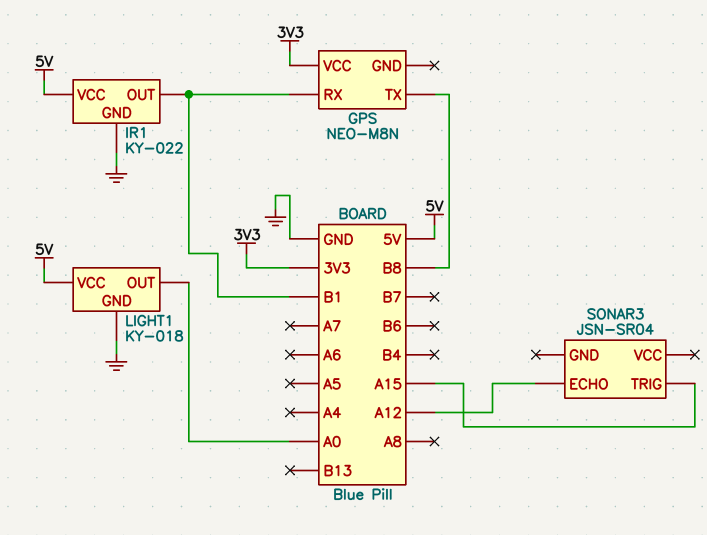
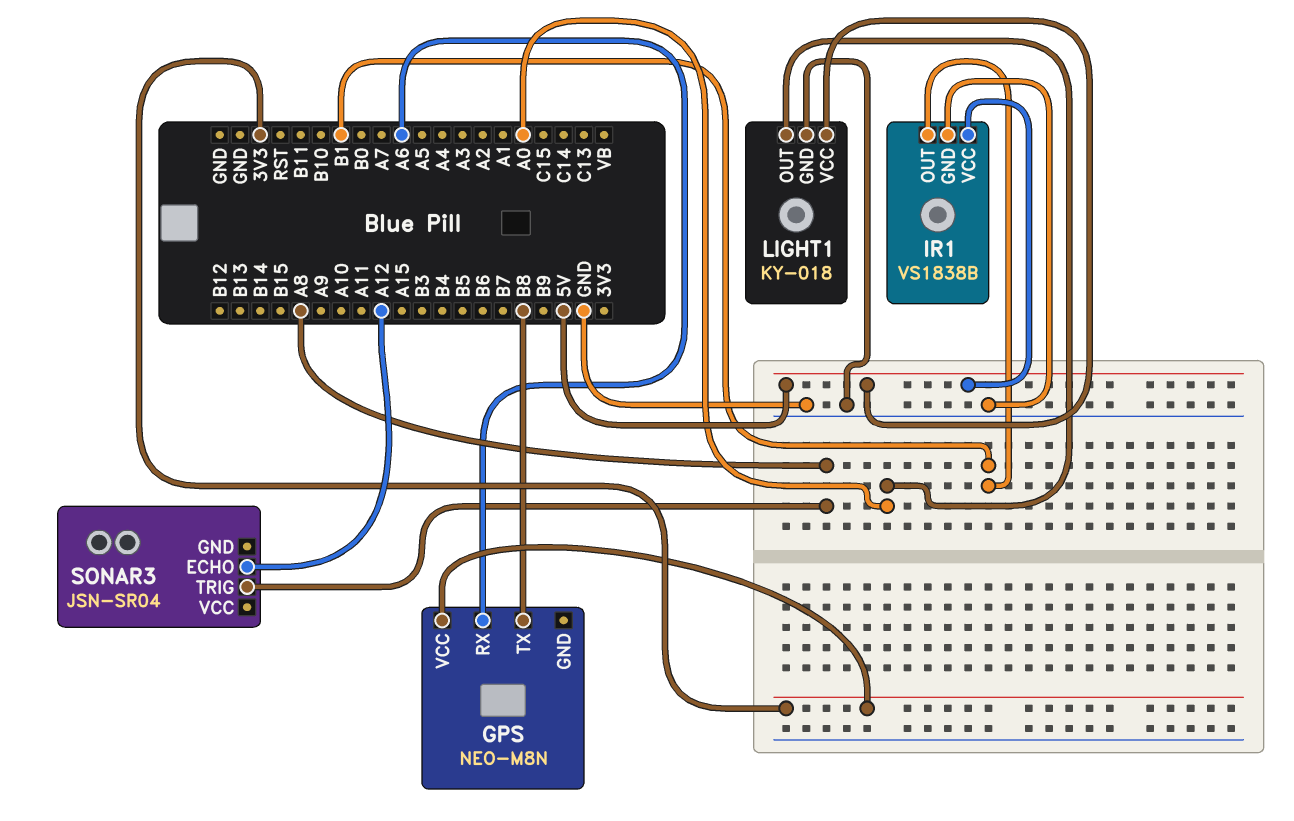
GPS pin RX: B1 -> A6
IR1: KY-022 -> VS1838B
SONAR3 pin TRIG: A15 -> A8

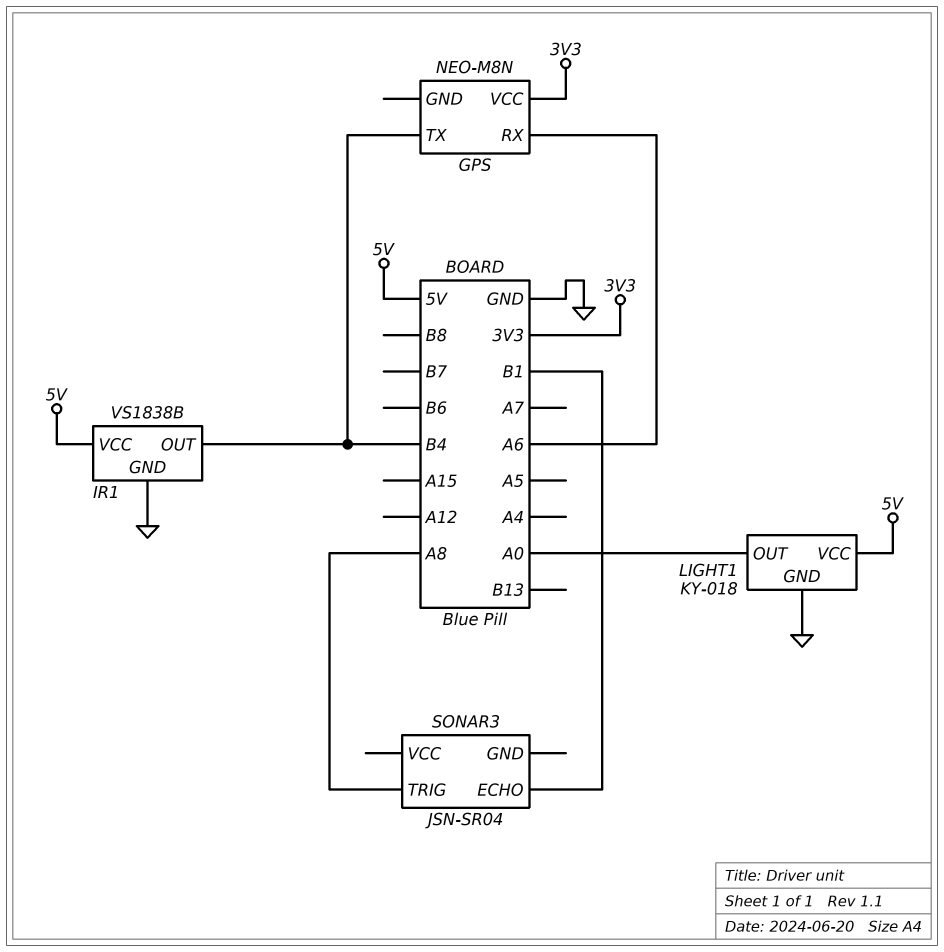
GPS pin TX: B8 -> B4
IR1 pin OUT: B1 -> B4
SONAR3 pin ECHO: A12 -> B1

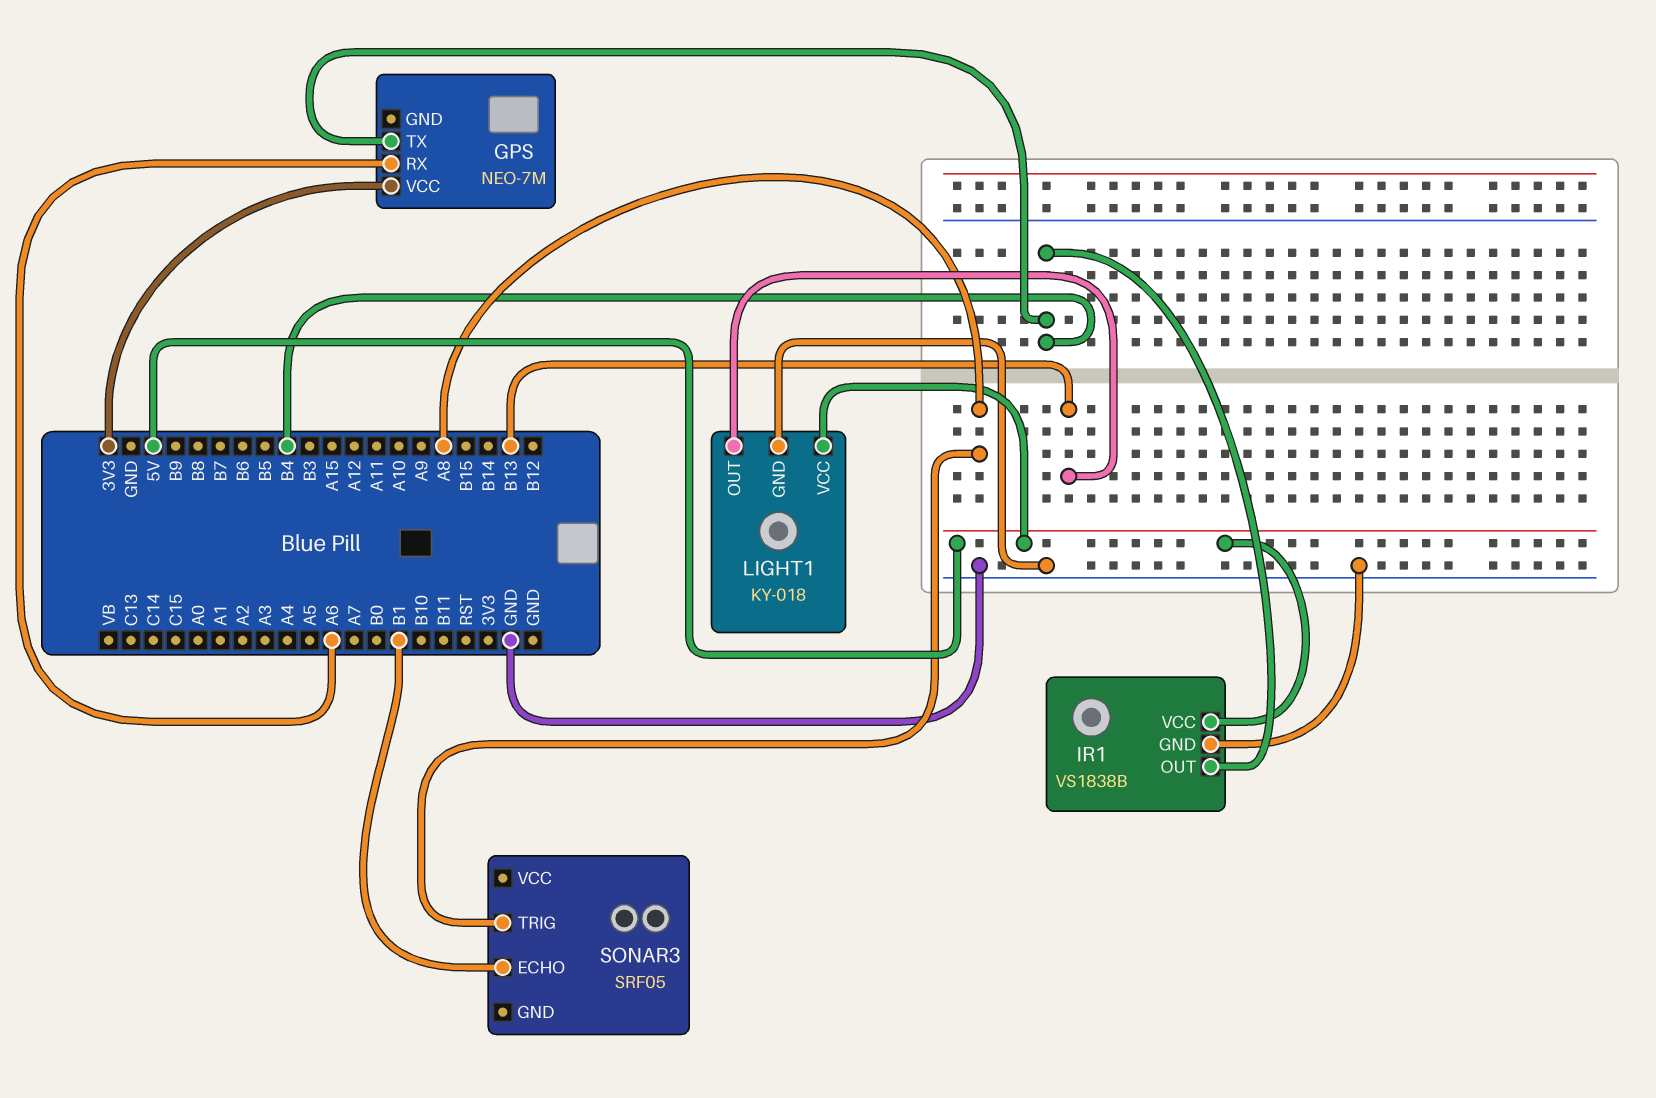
GPS: NEO-M8N -> NEO-7M
LIGHT1 pin OUT: A0 -> B13
SONAR3: JSN-SR04 -> SRF05

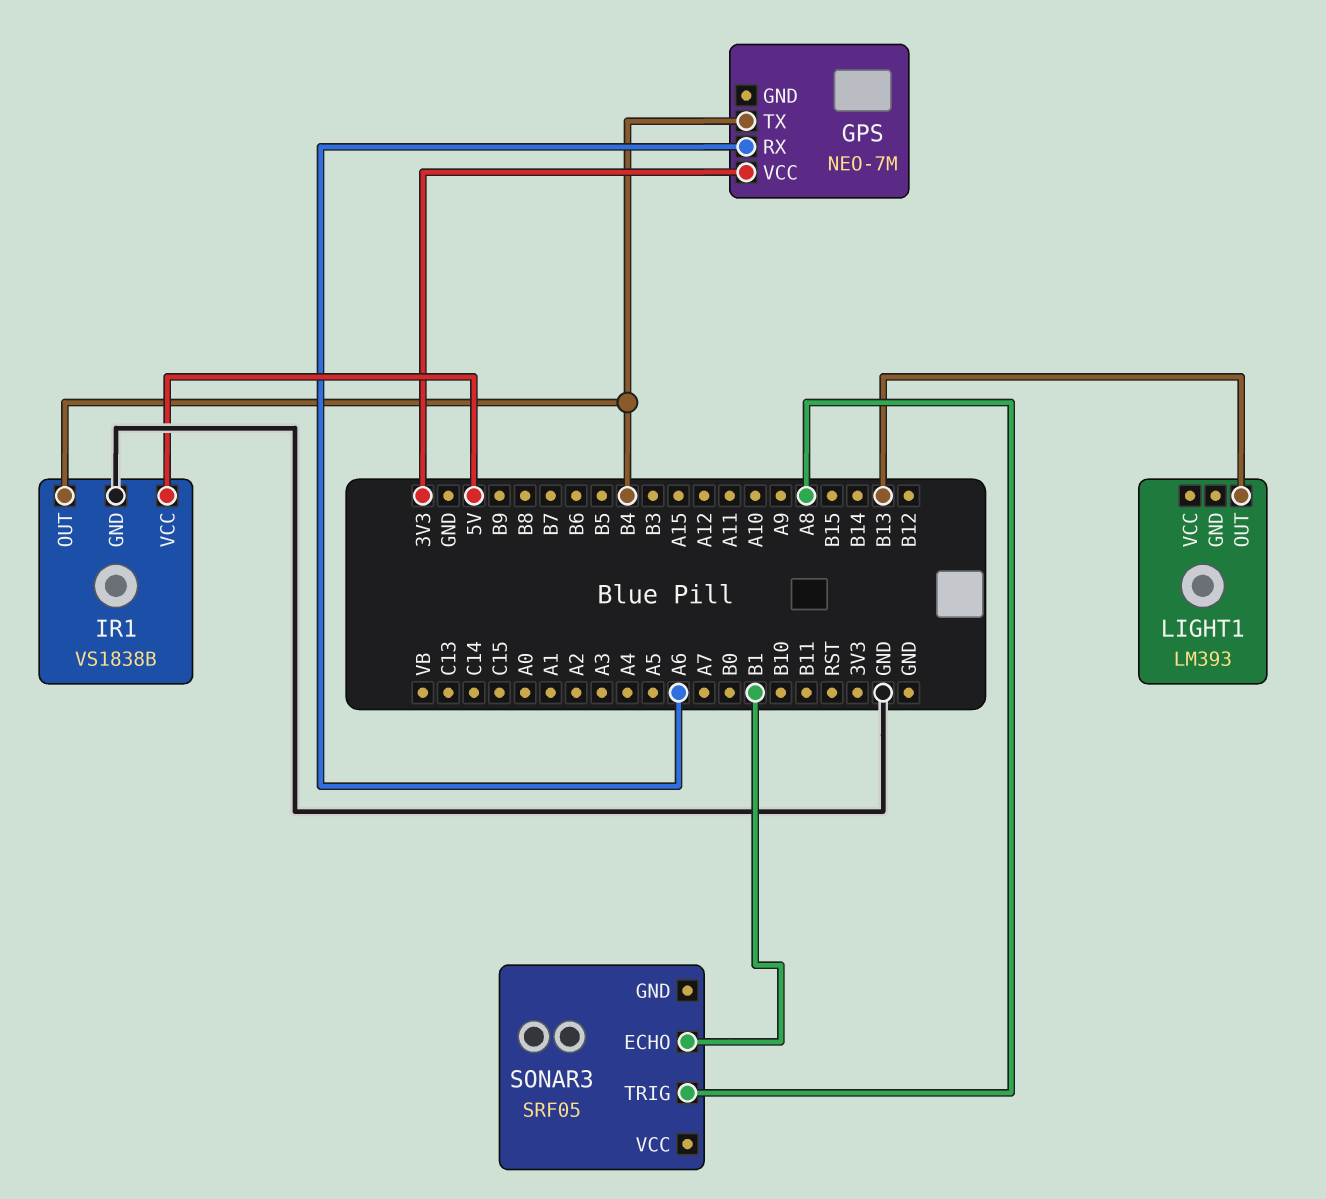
LIGHT1: KY-018 -> LM393
LIGHT1 pin GND: GND -> none
LIGHT1 pin VCC: 5V -> none

